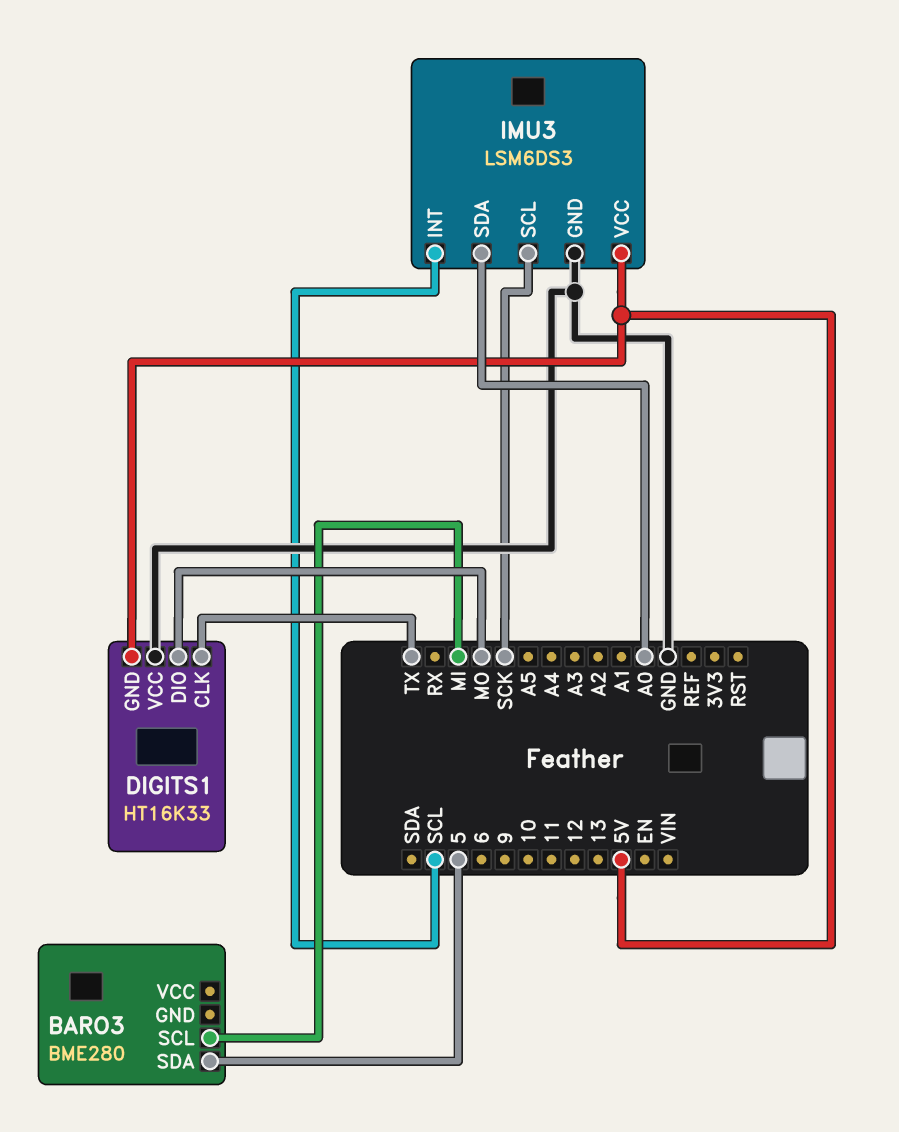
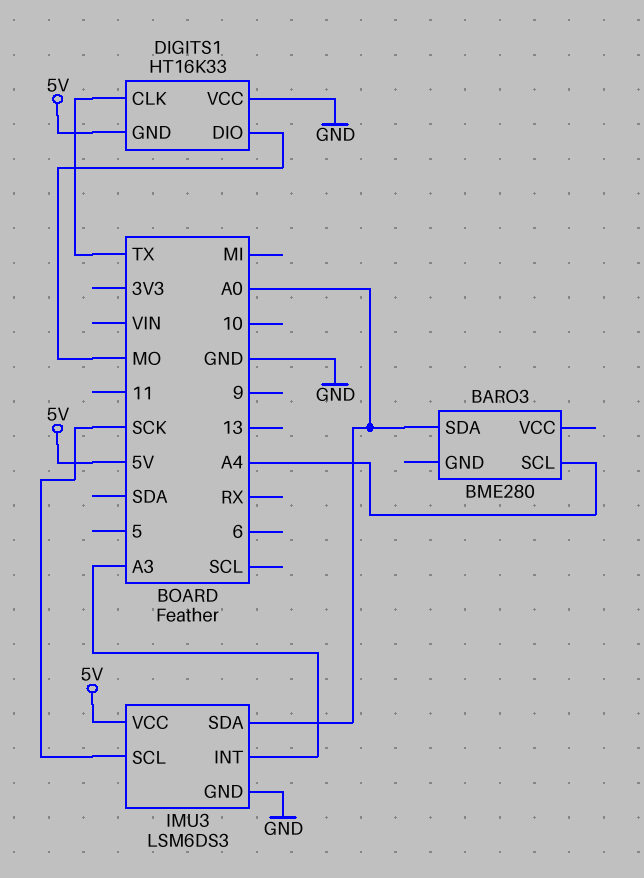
BARO3 pin SCL: MI -> A4
BARO3 pin SDA: 5 -> A0
IMU3 pin INT: SCL -> A3

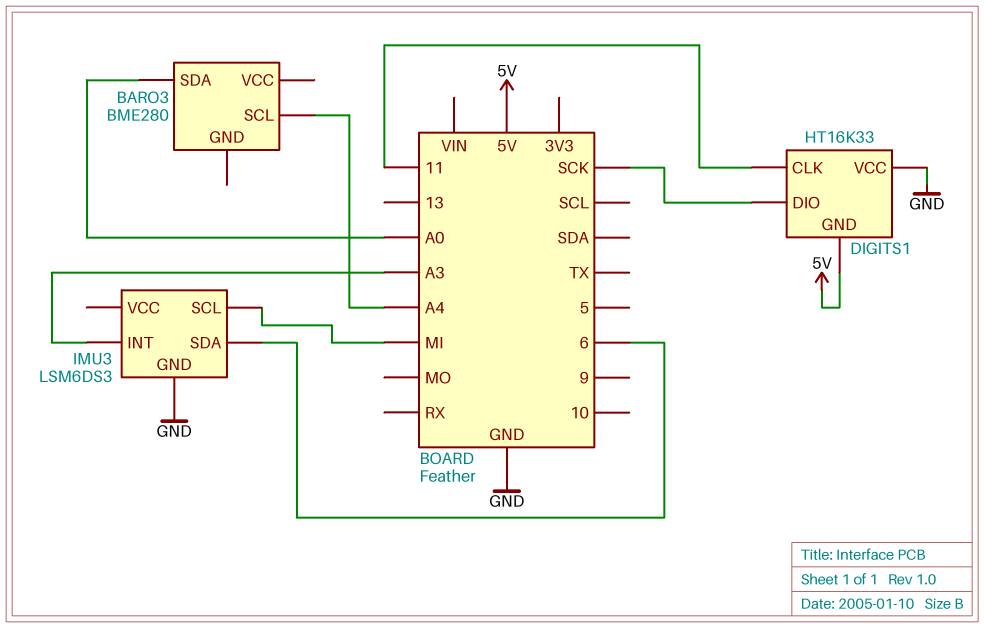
DIGITS1 pin CLK: TX -> 11
DIGITS1 pin DIO: MO -> SCK
IMU3 pin SCL: SCK -> MI
IMU3 pin SDA: A0 -> 6
IMU3 pin VCC: 5V -> none

